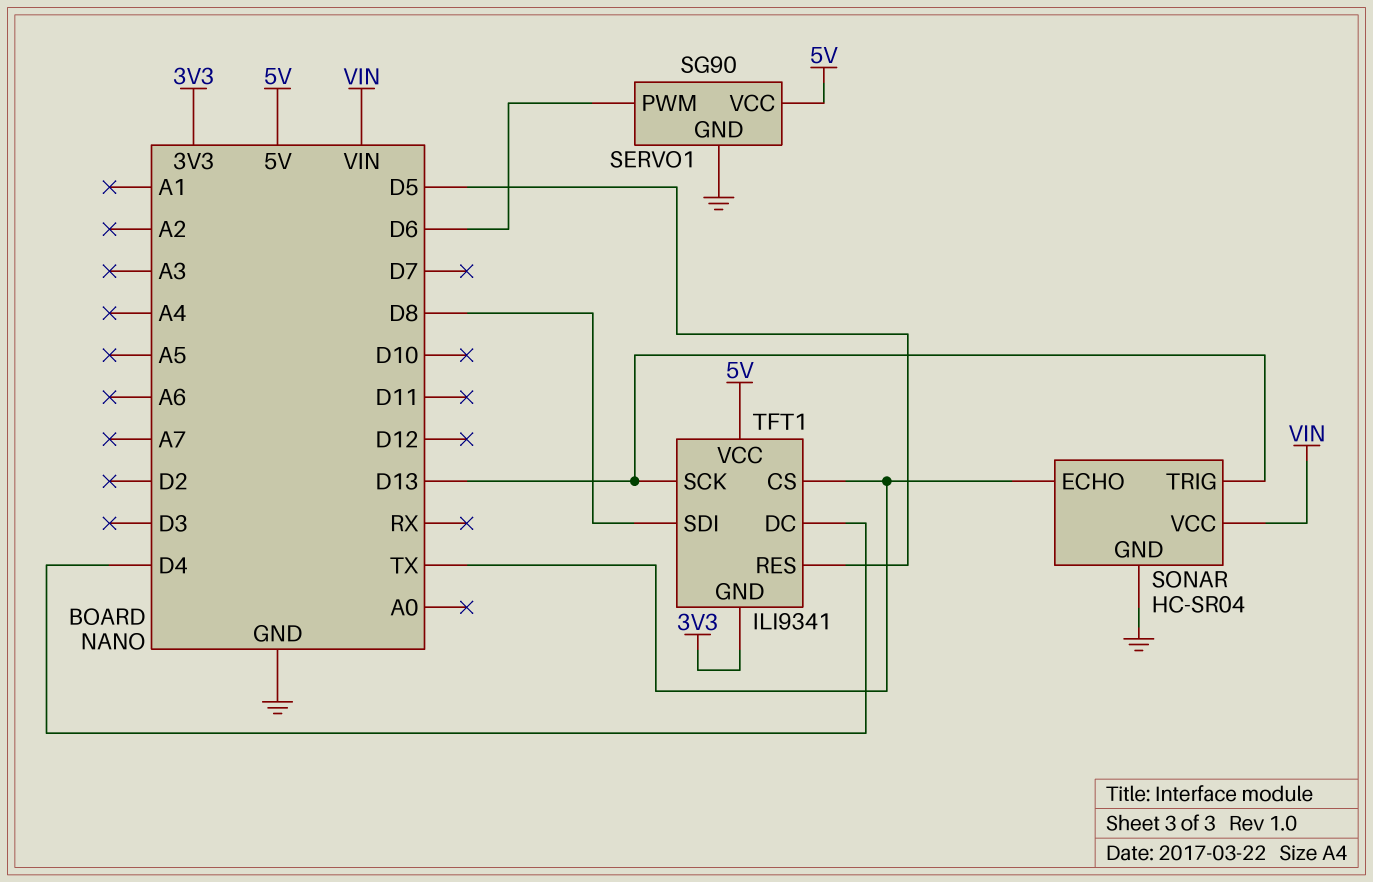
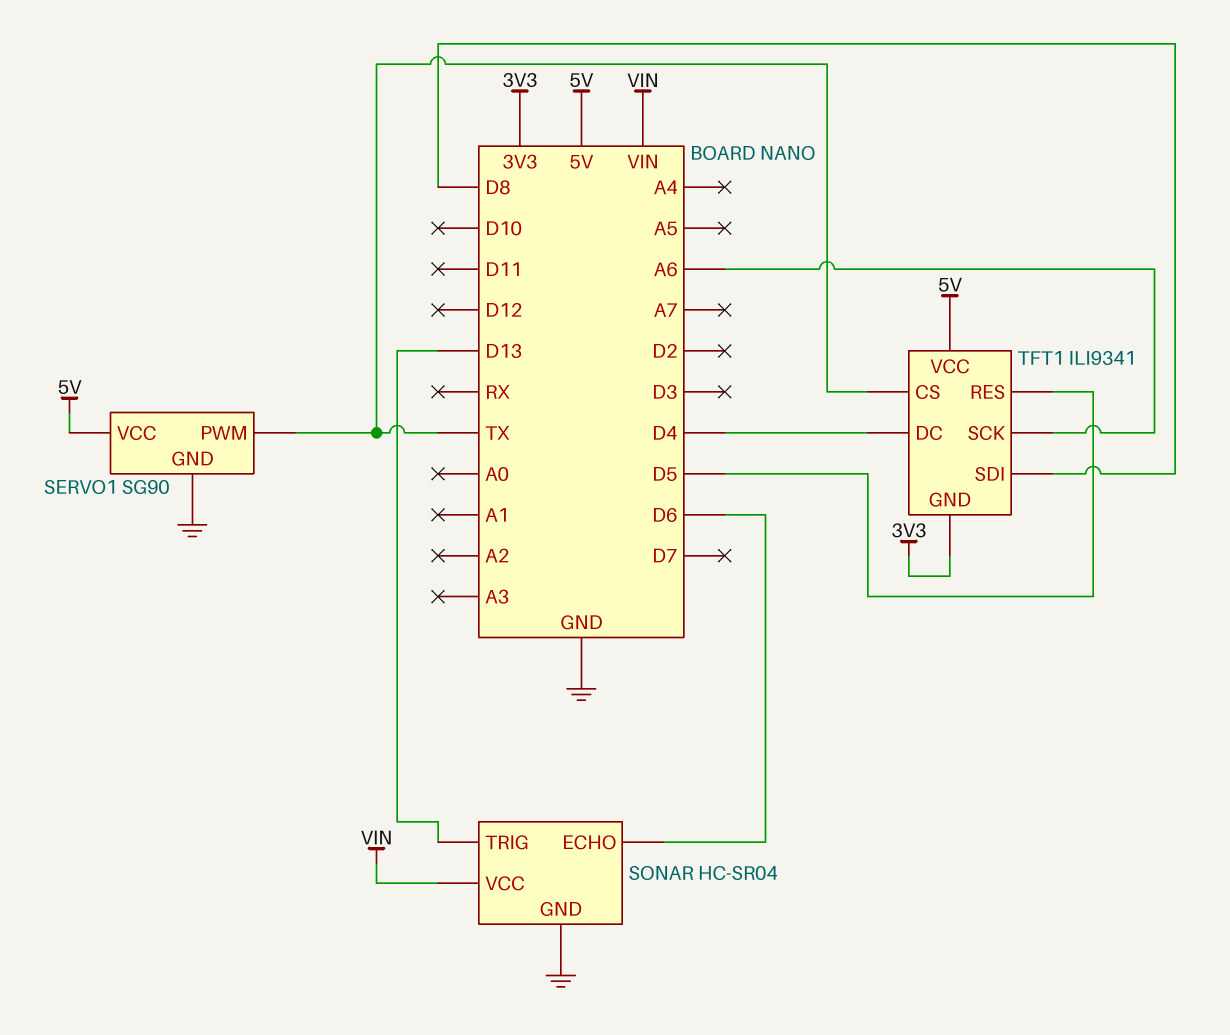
SERVO1 pin PWM: D6 -> TX
SONAR pin ECHO: TX -> D6
TFT1 pin SCK: D13 -> A6

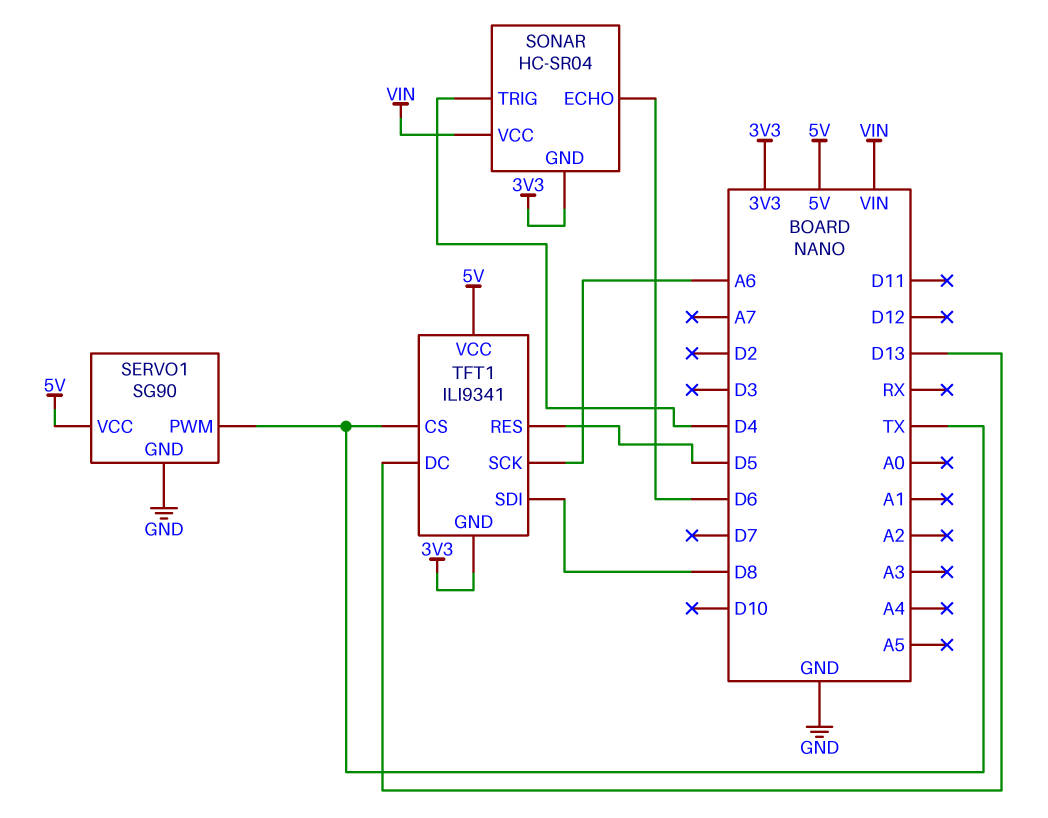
SONAR pin GND: GND -> 3V3
SONAR pin TRIG: D13 -> D4
TFT1 pin DC: D4 -> D13

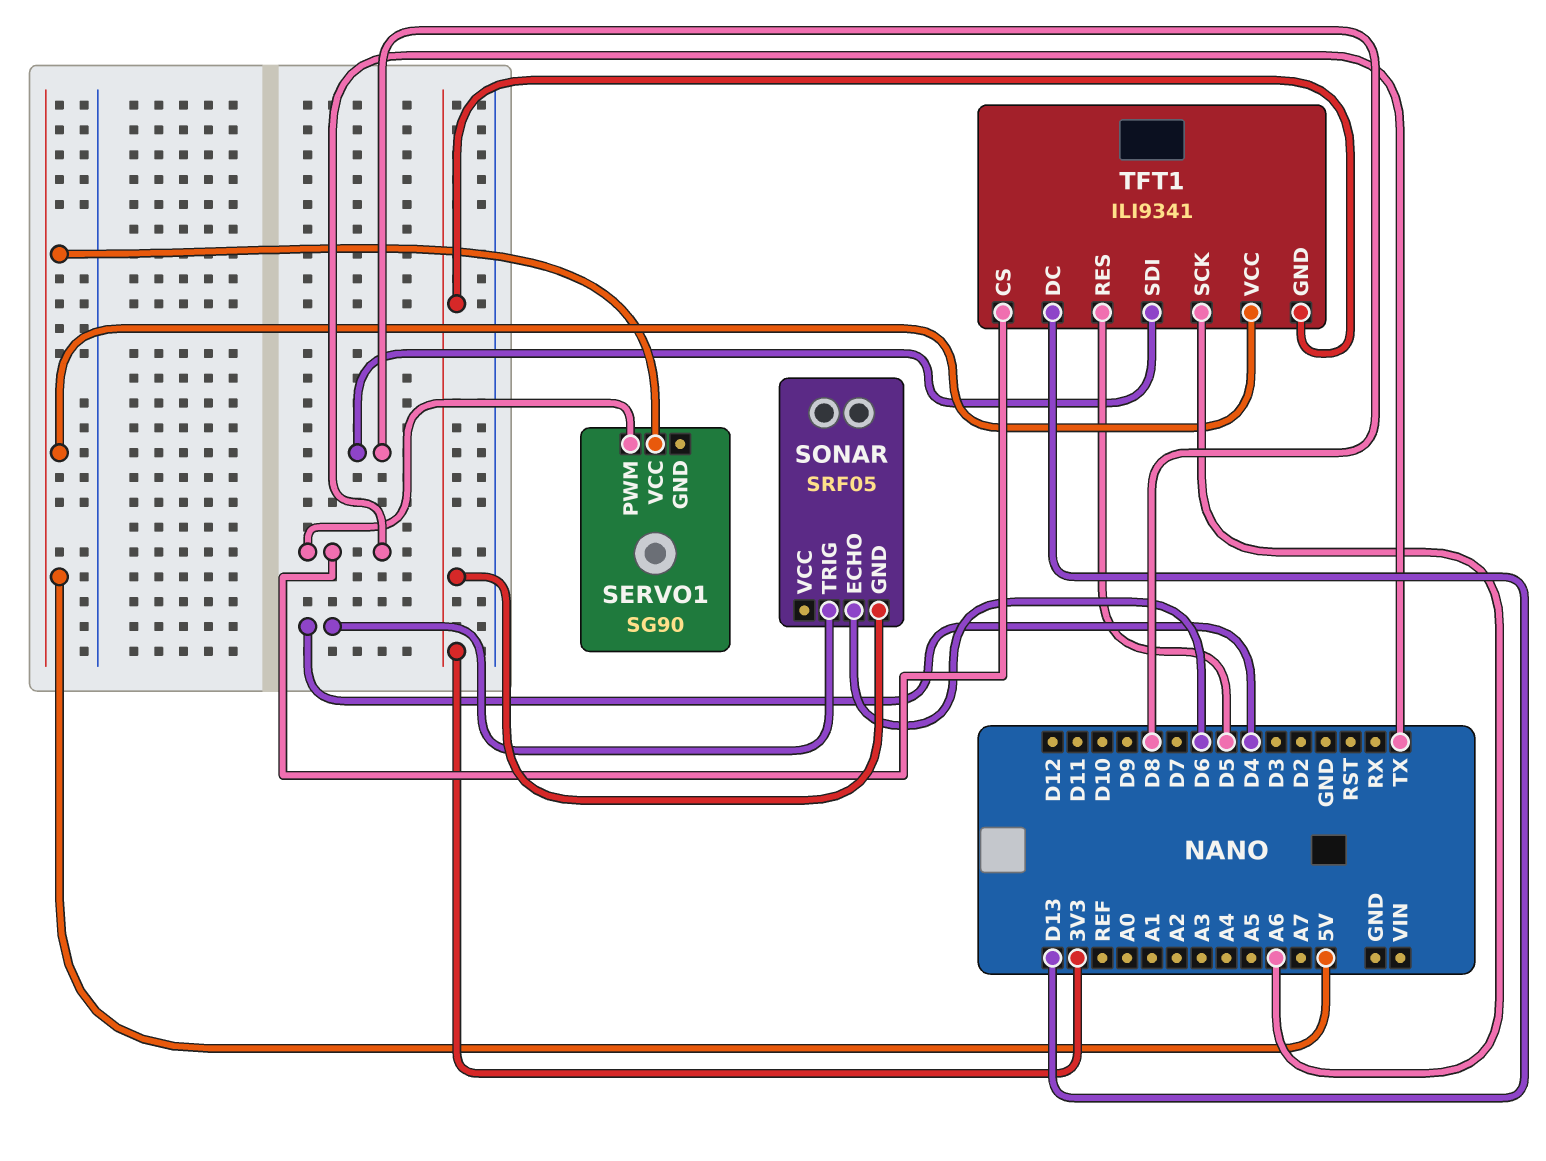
SERVO1 pin GND: GND -> none
SONAR: HC-SR04 -> SRF05
SONAR pin VCC: VIN -> none

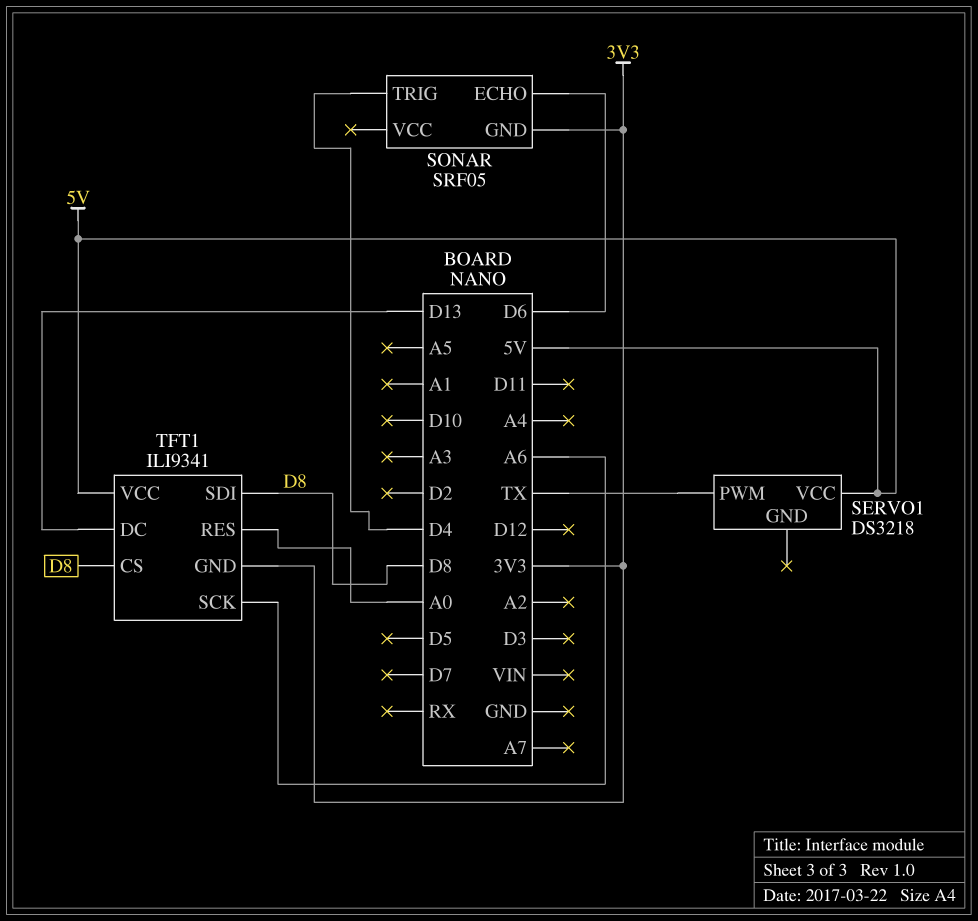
SERVO1: SG90 -> DS3218
TFT1 pin CS: TX -> D8
TFT1 pin RES: D5 -> A0

